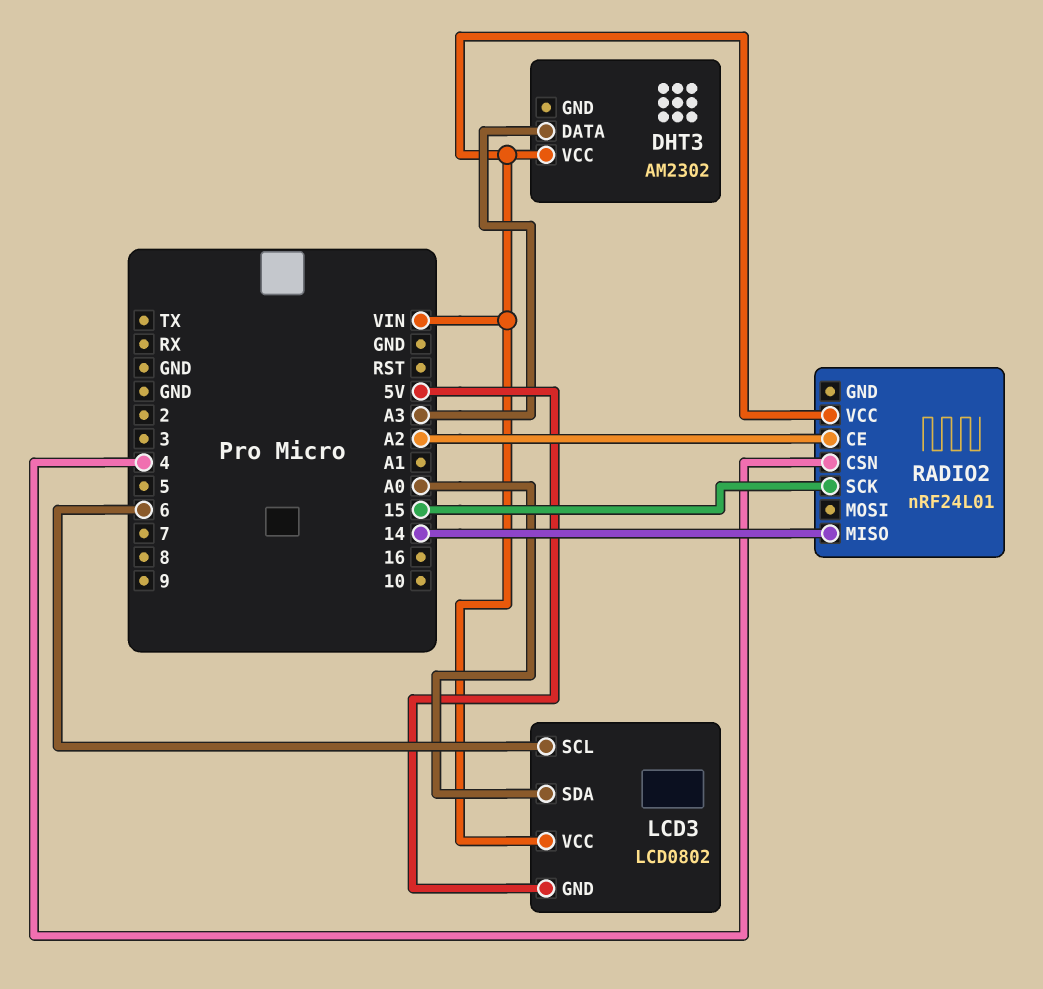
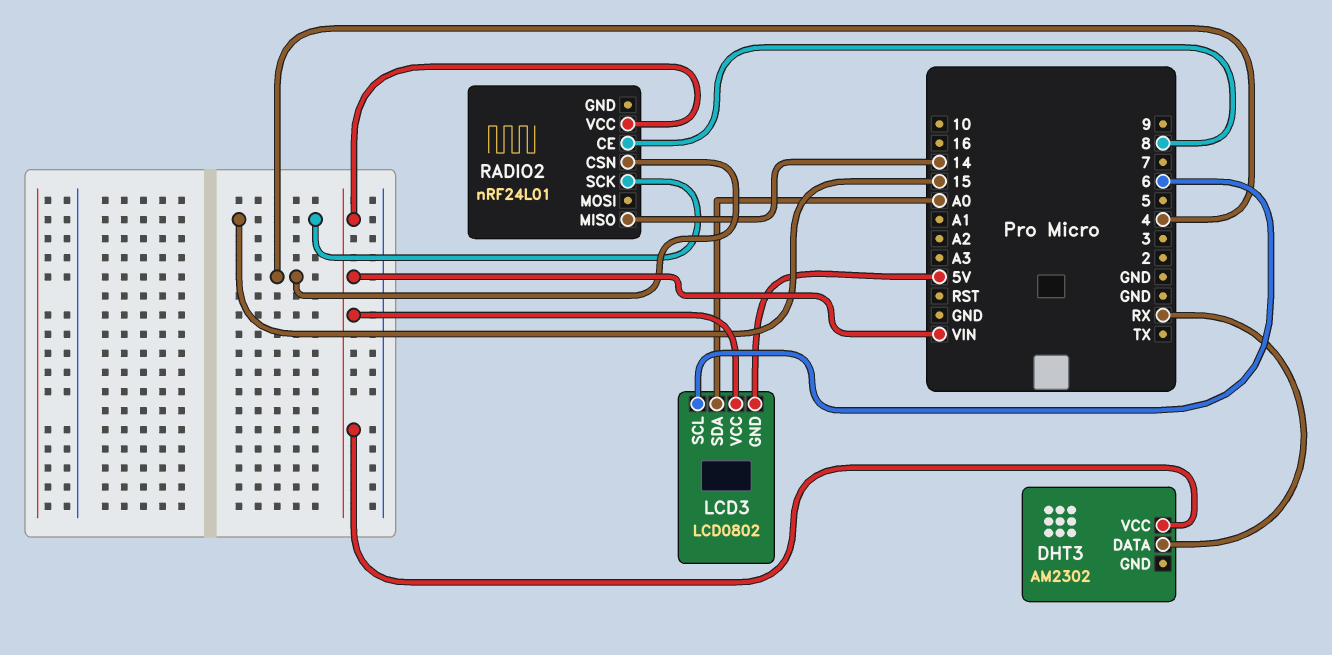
DHT3 pin DATA: A3 -> RX
RADIO2 pin CE: A2 -> 8

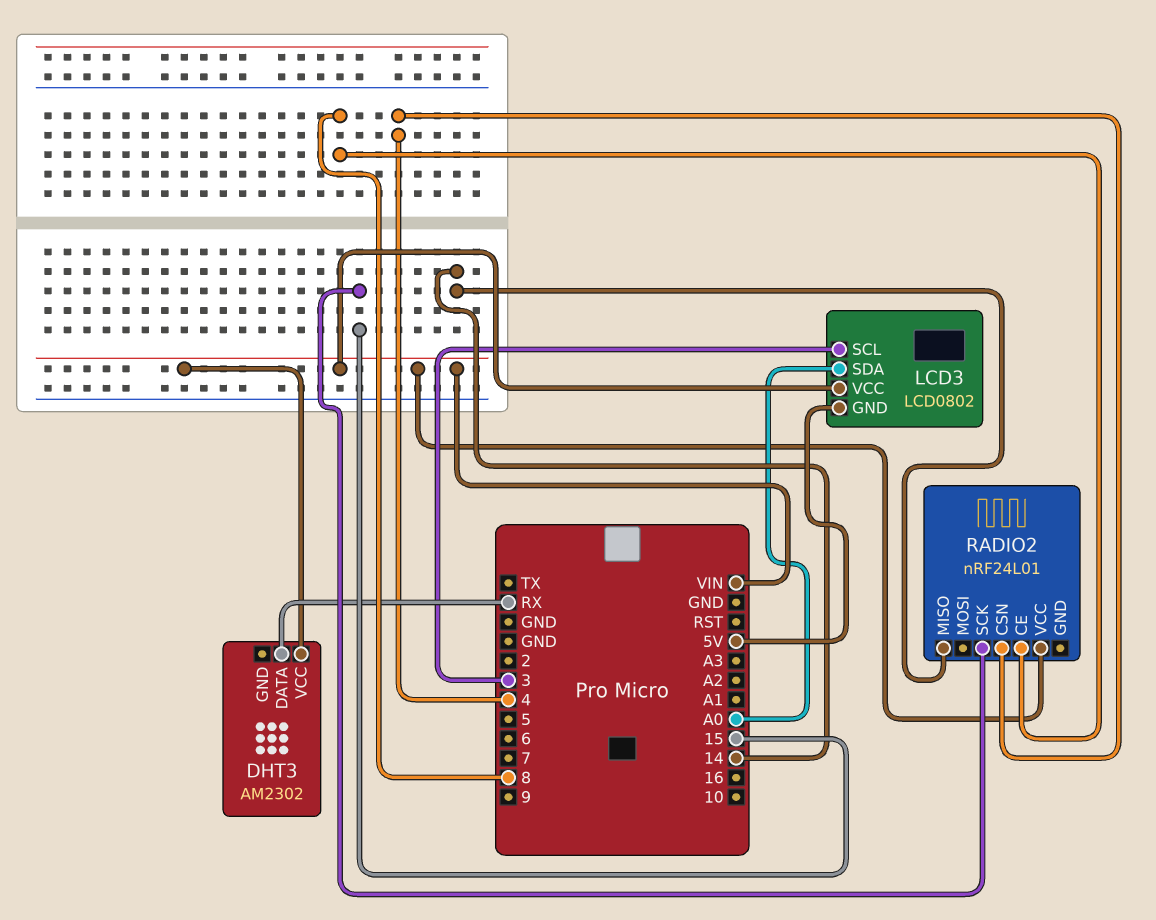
LCD3 pin SCL: 6 -> 3

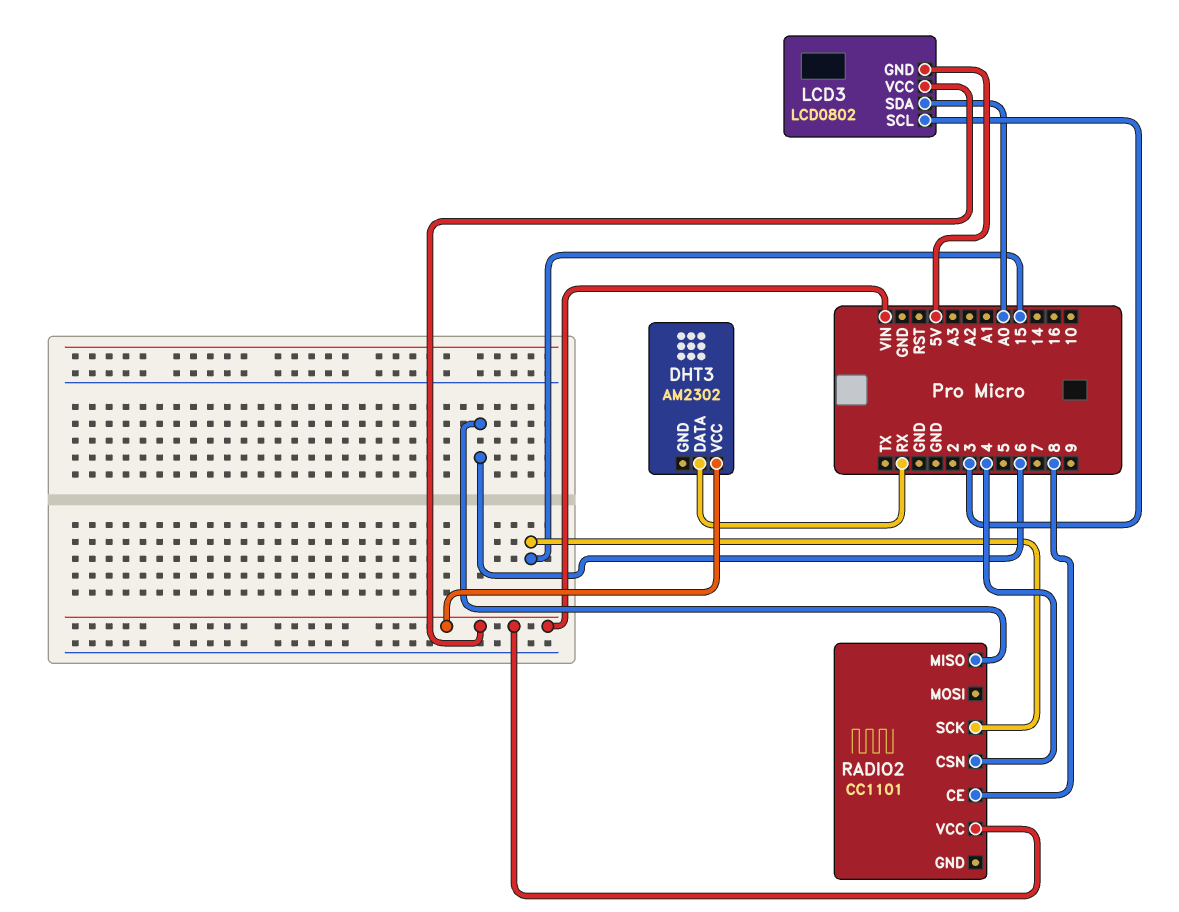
RADIO2: nRF24L01 -> CC1101
RADIO2 pin MISO: 14 -> 6

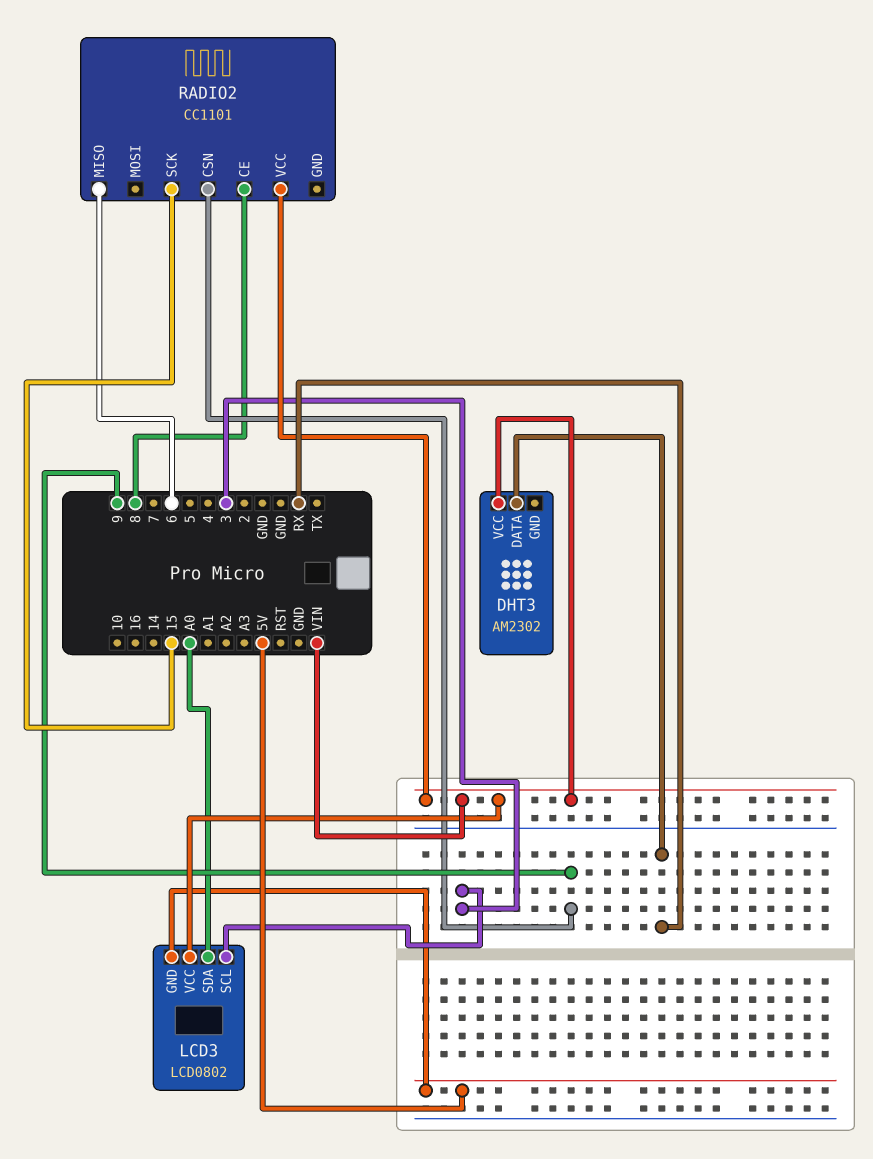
RADIO2 pin CSN: 4 -> 9

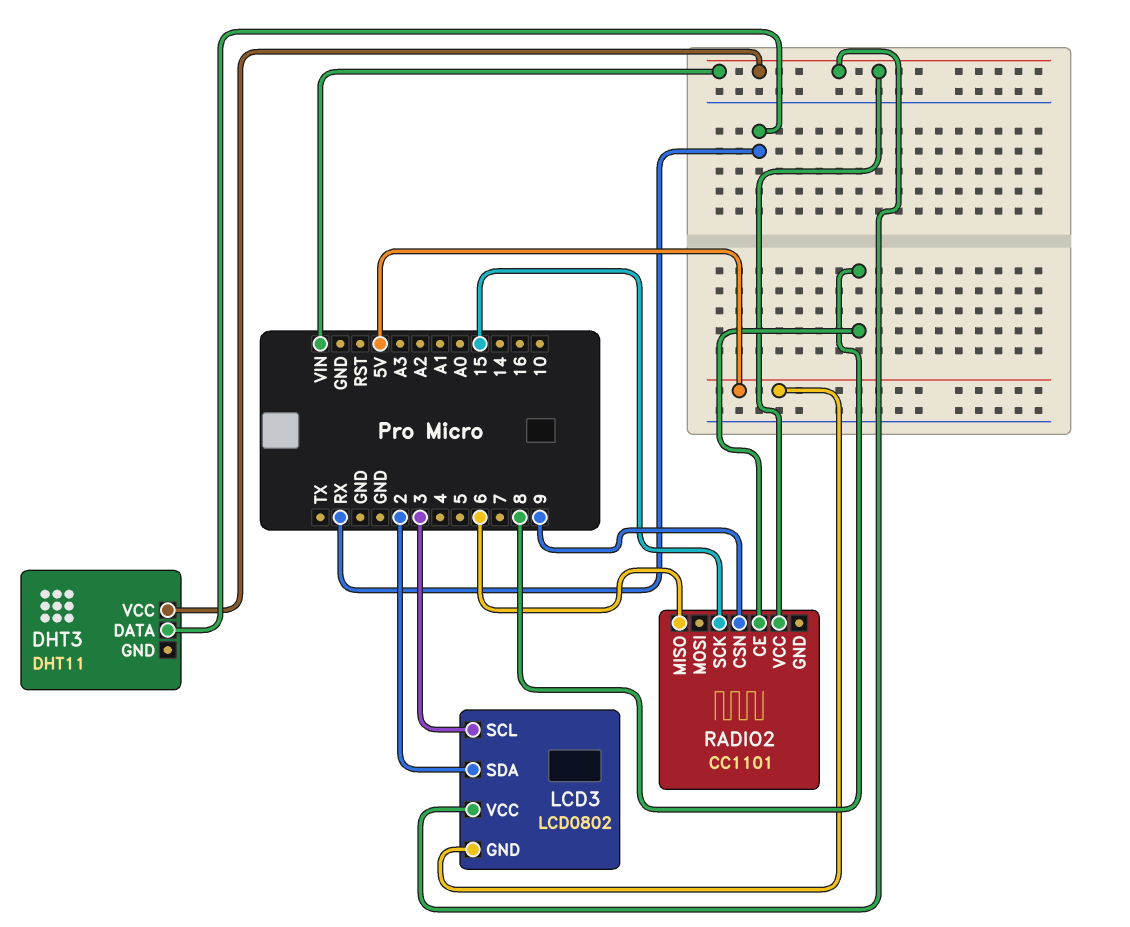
DHT3: AM2302 -> DHT11
LCD3 pin SDA: A0 -> 2

